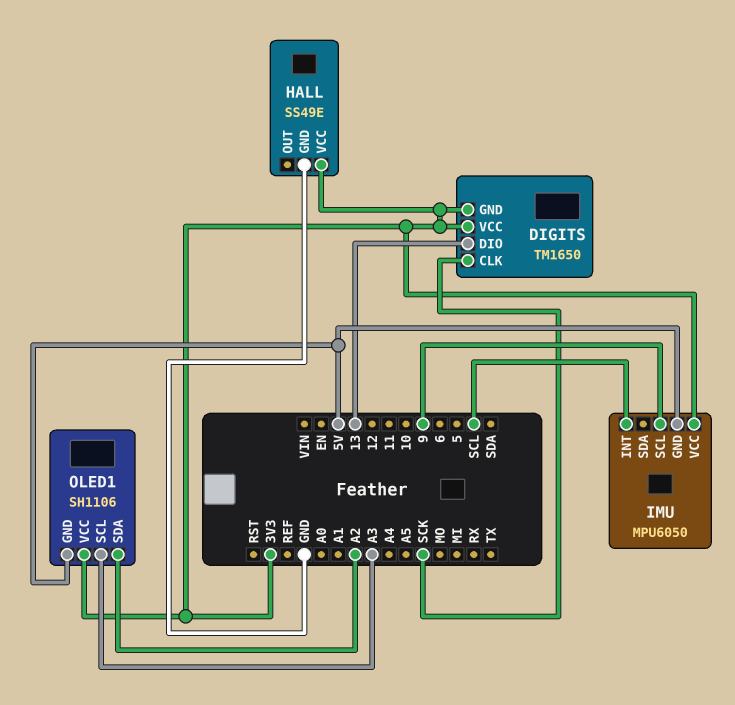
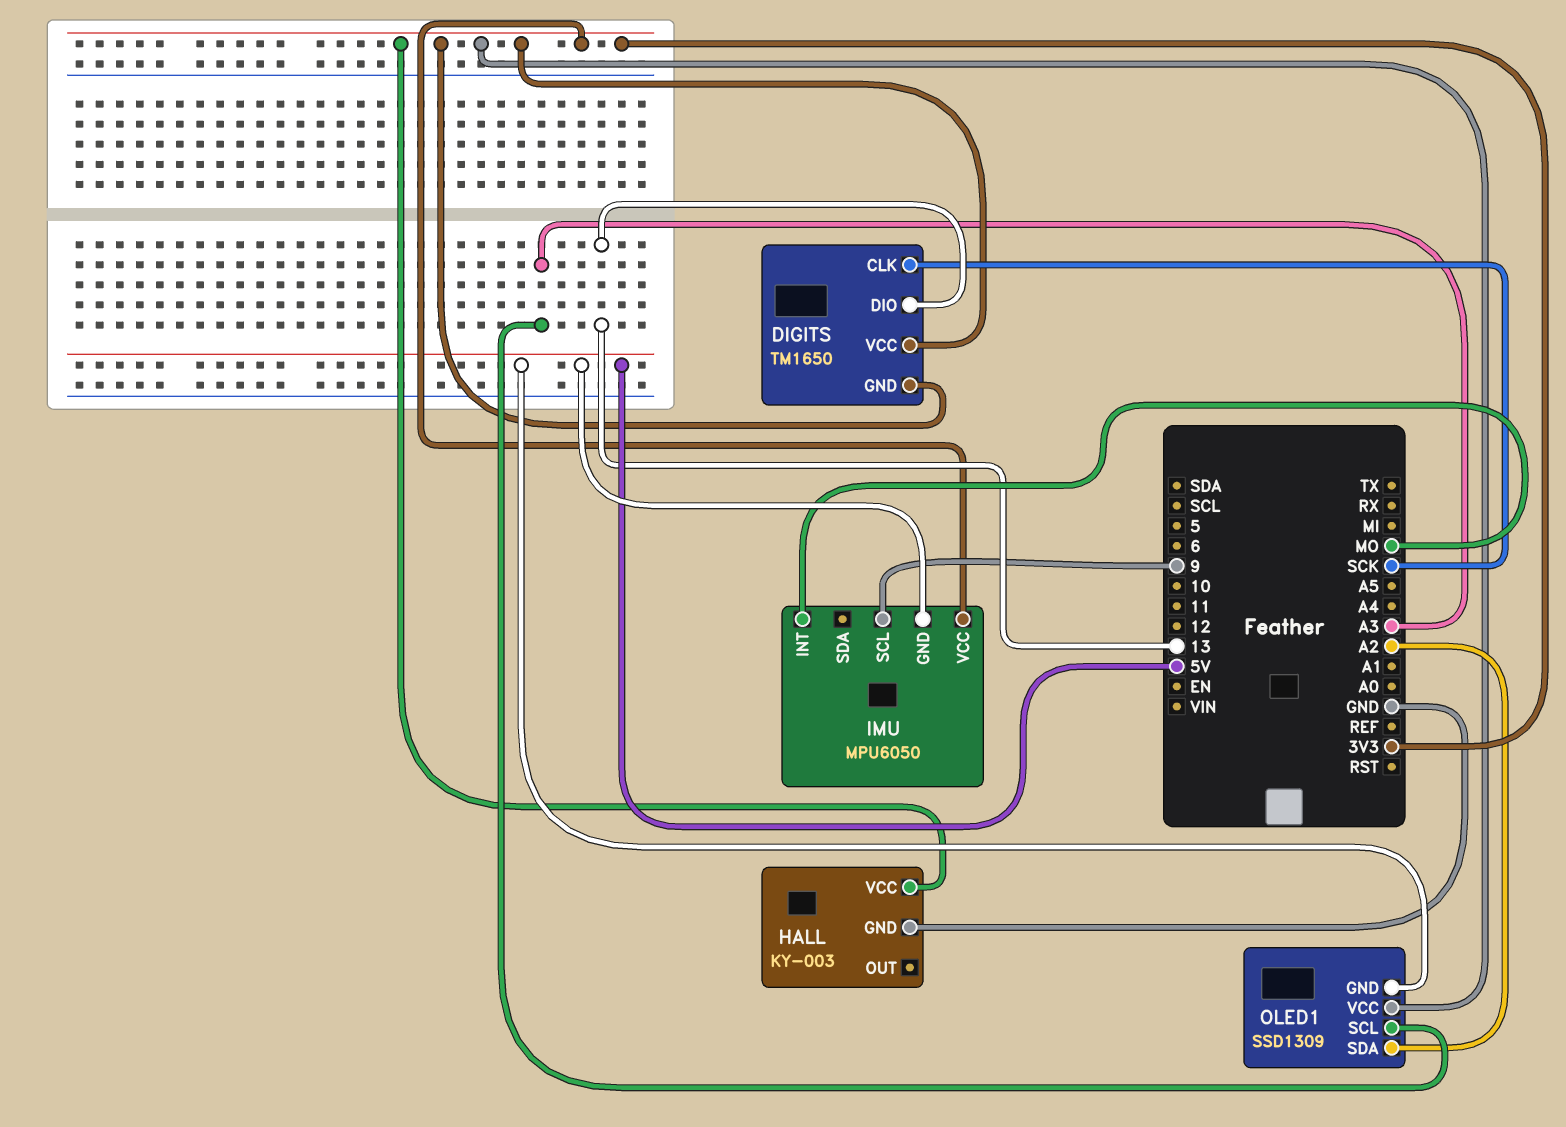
HALL: SS49E -> KY-003
IMU pin INT: SCL -> MO
OLED1: SH1106 -> SSD1309

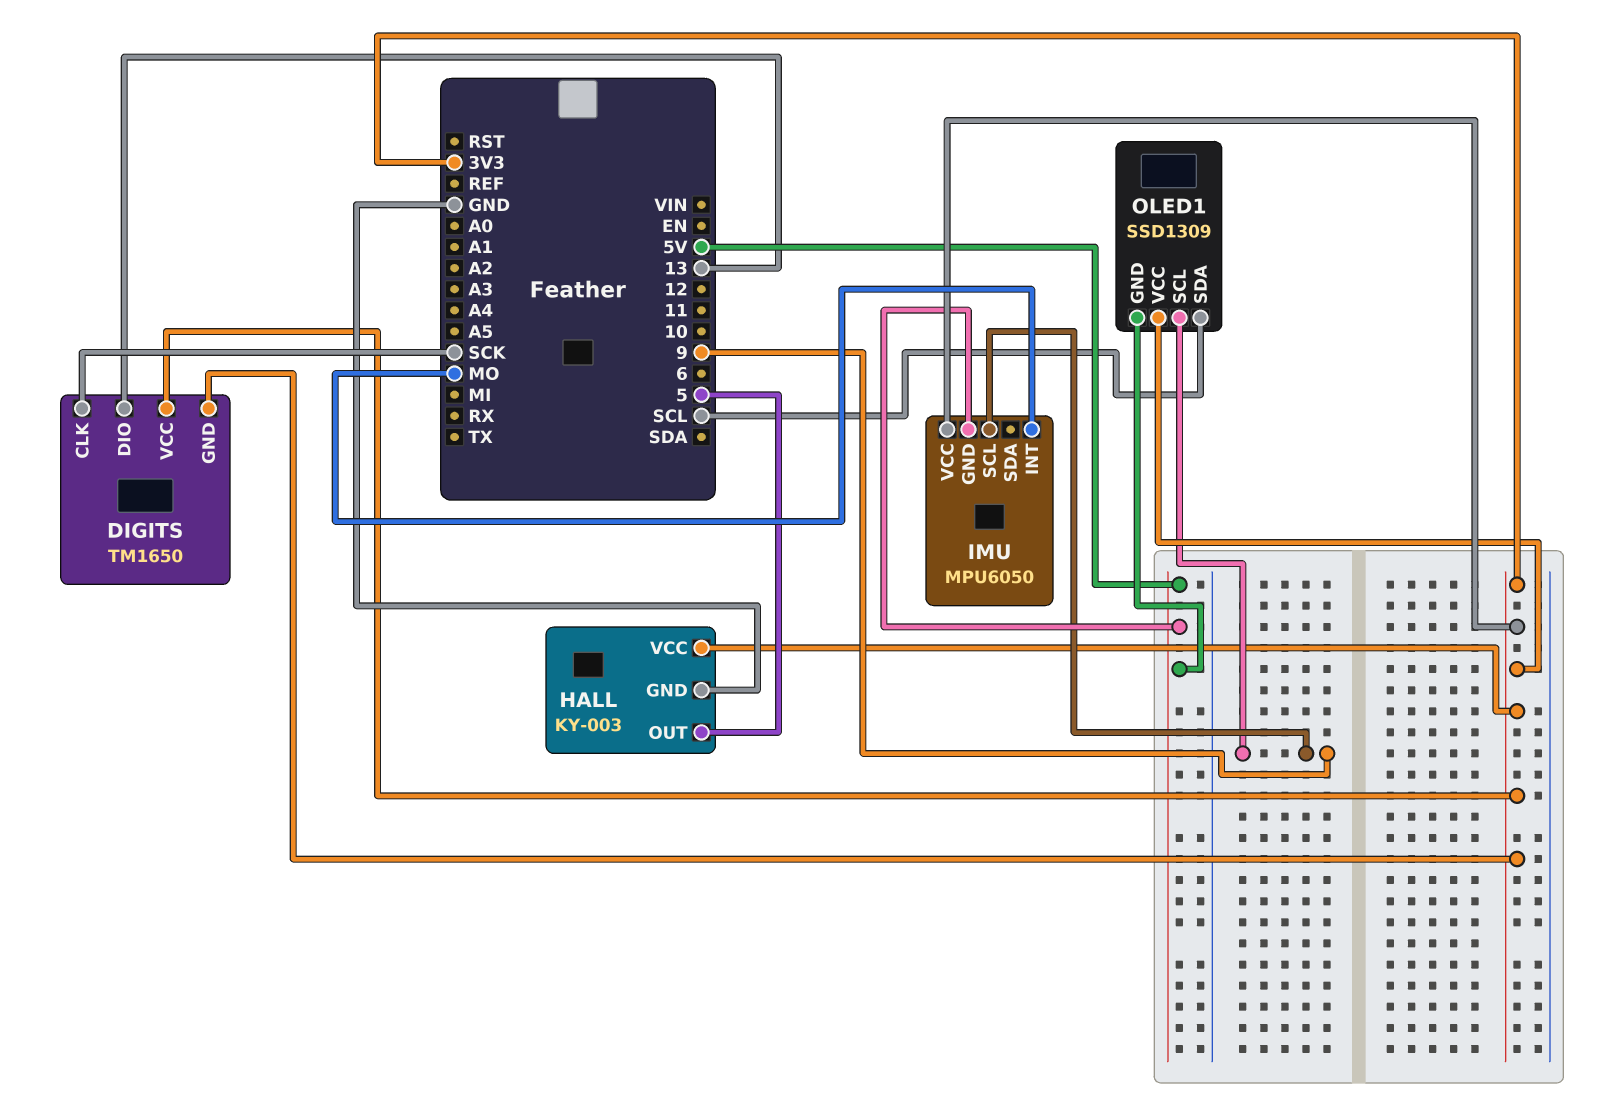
HALL pin OUT: none -> 5
OLED1 pin SCL: A3 -> 9
OLED1 pin SDA: A2 -> SCL

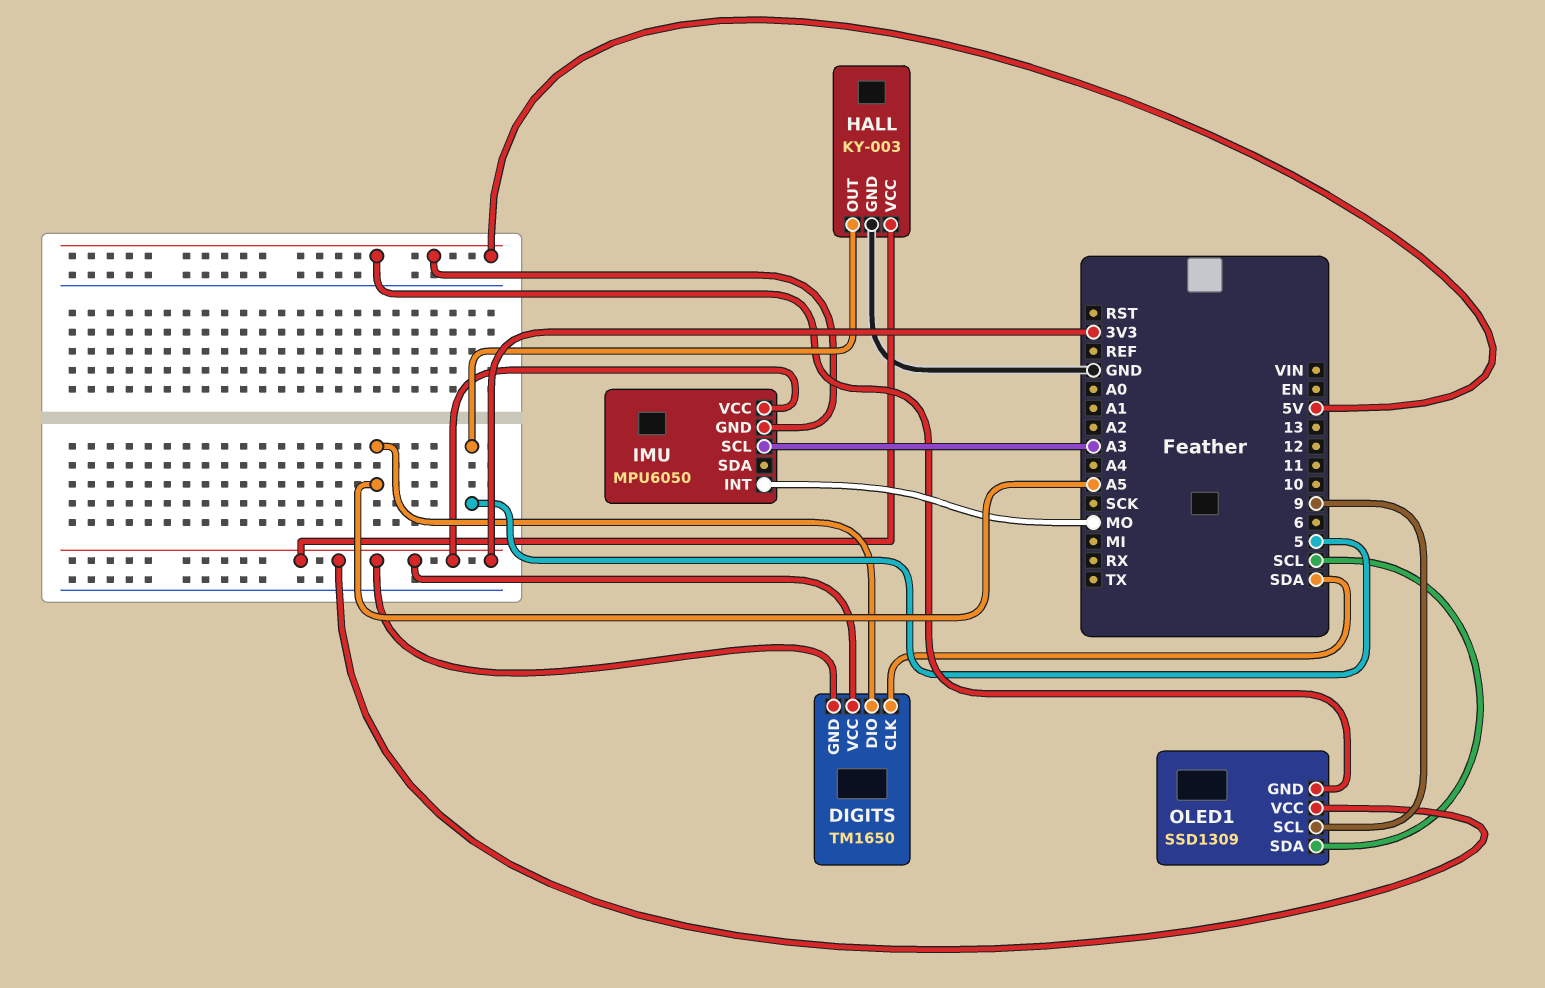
DIGITS pin CLK: SCK -> SDA
DIGITS pin DIO: 13 -> A5
IMU pin SCL: 9 -> A3

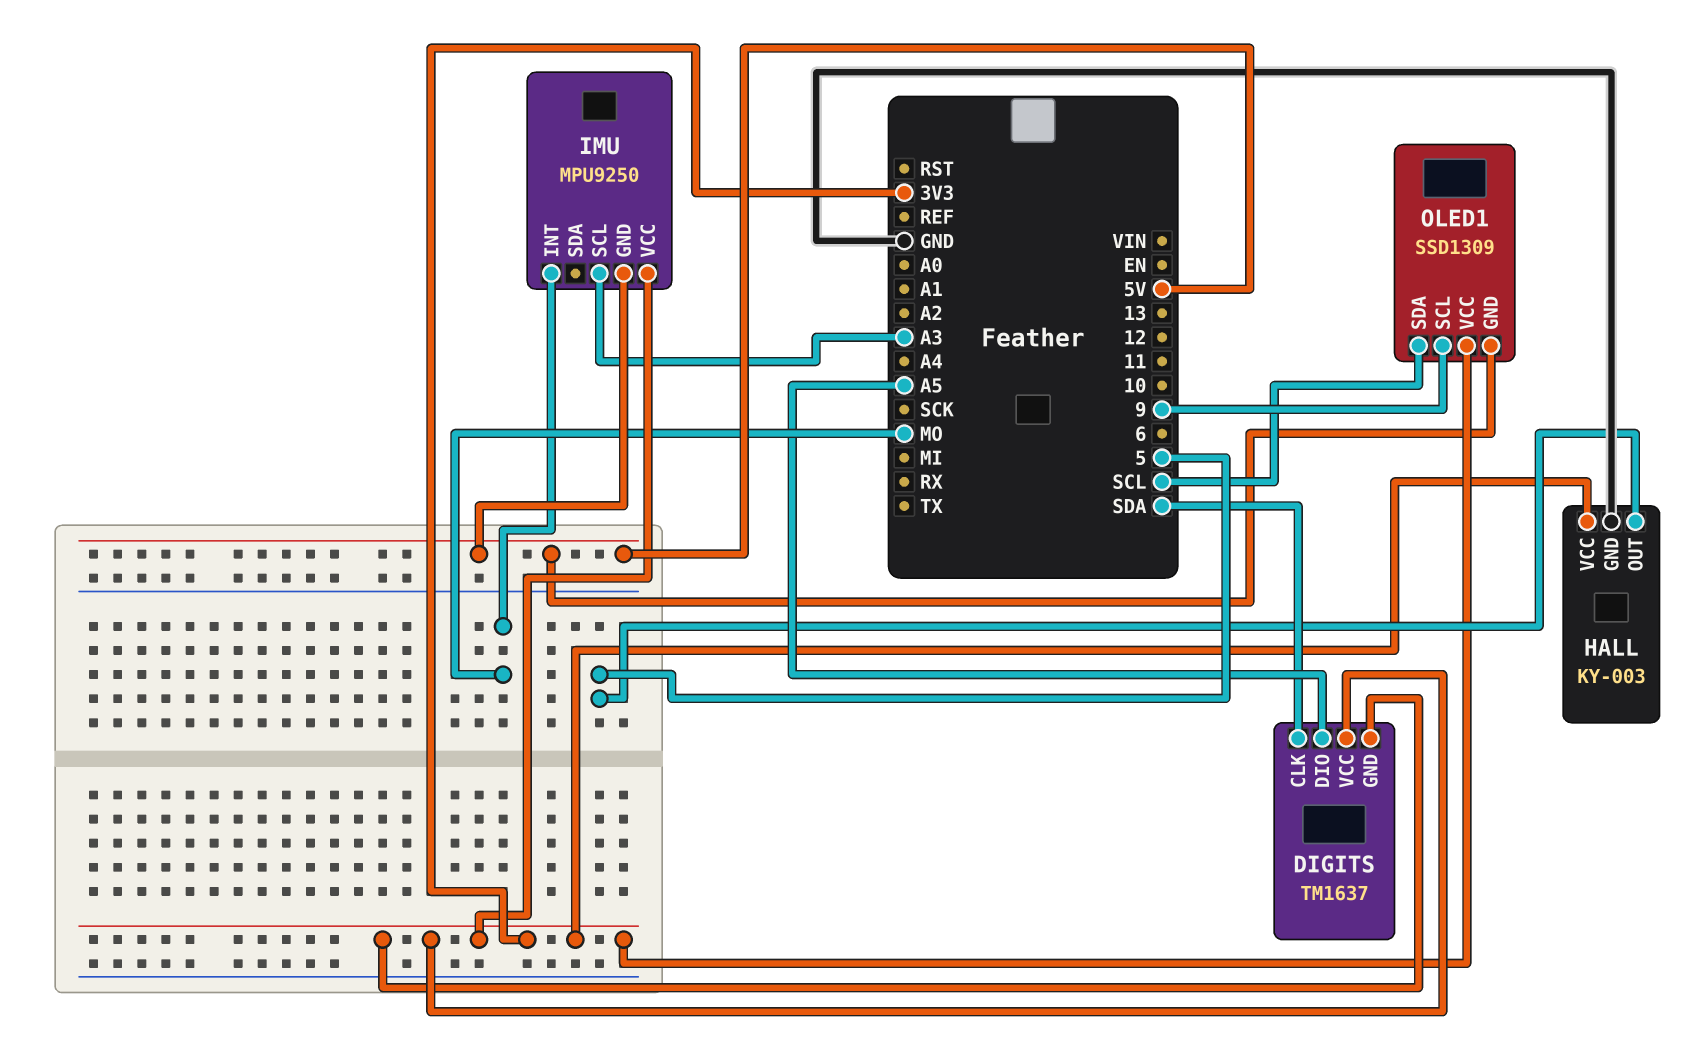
DIGITS: TM1650 -> TM1637
IMU: MPU6050 -> MPU9250

